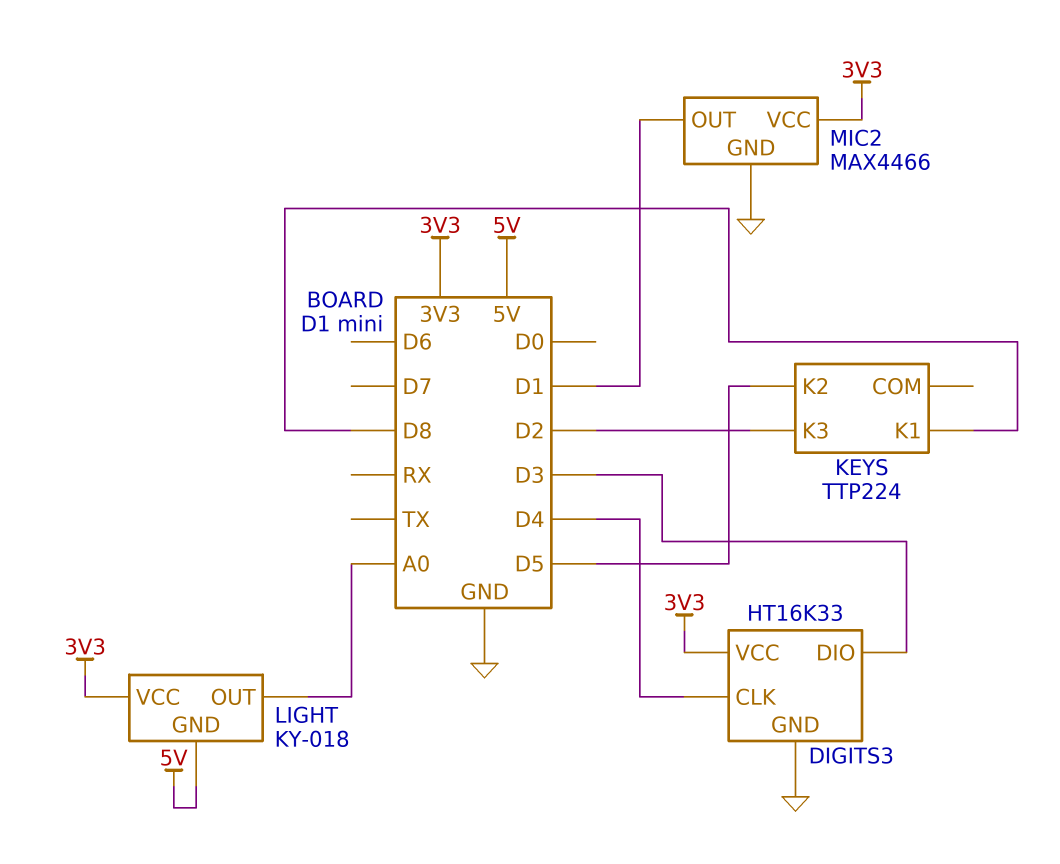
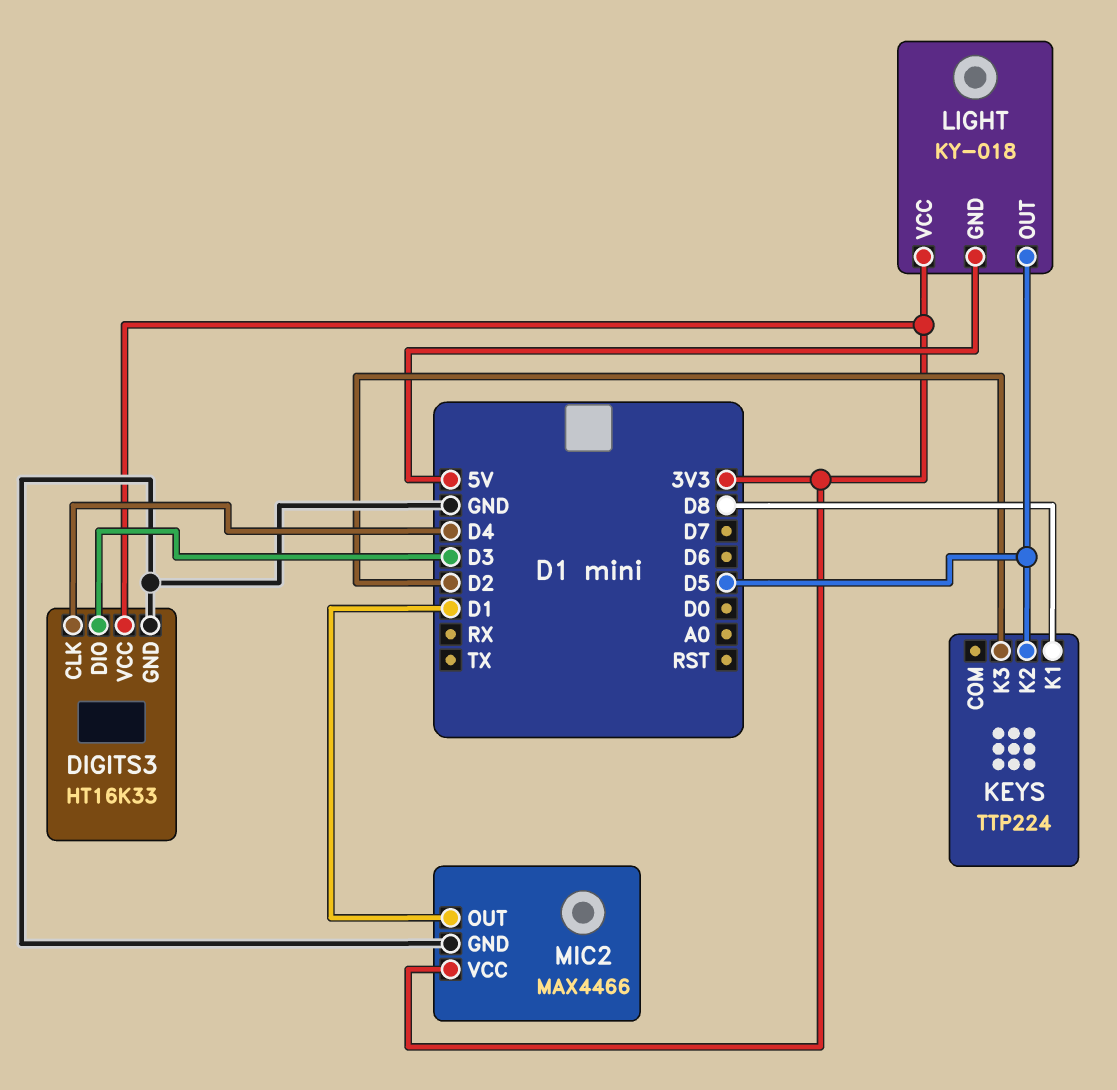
LIGHT pin OUT: A0 -> D5

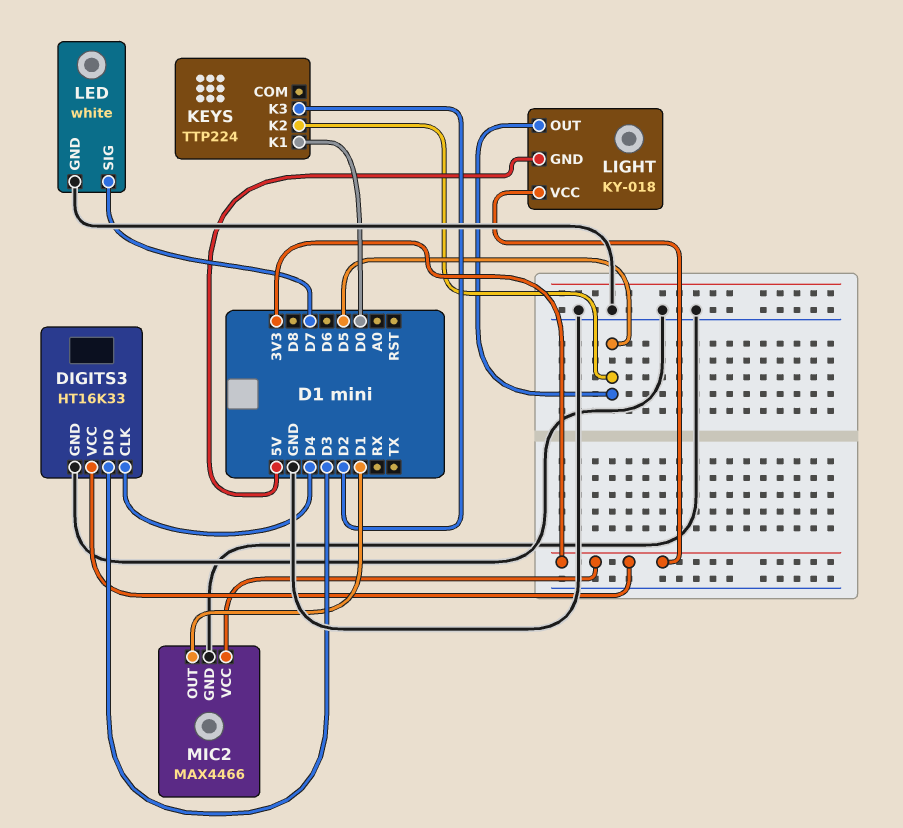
KEYS pin K1: D8 -> D0
LED: none -> white
LED pin GND: none -> GND
LED pin SIG: none -> D7

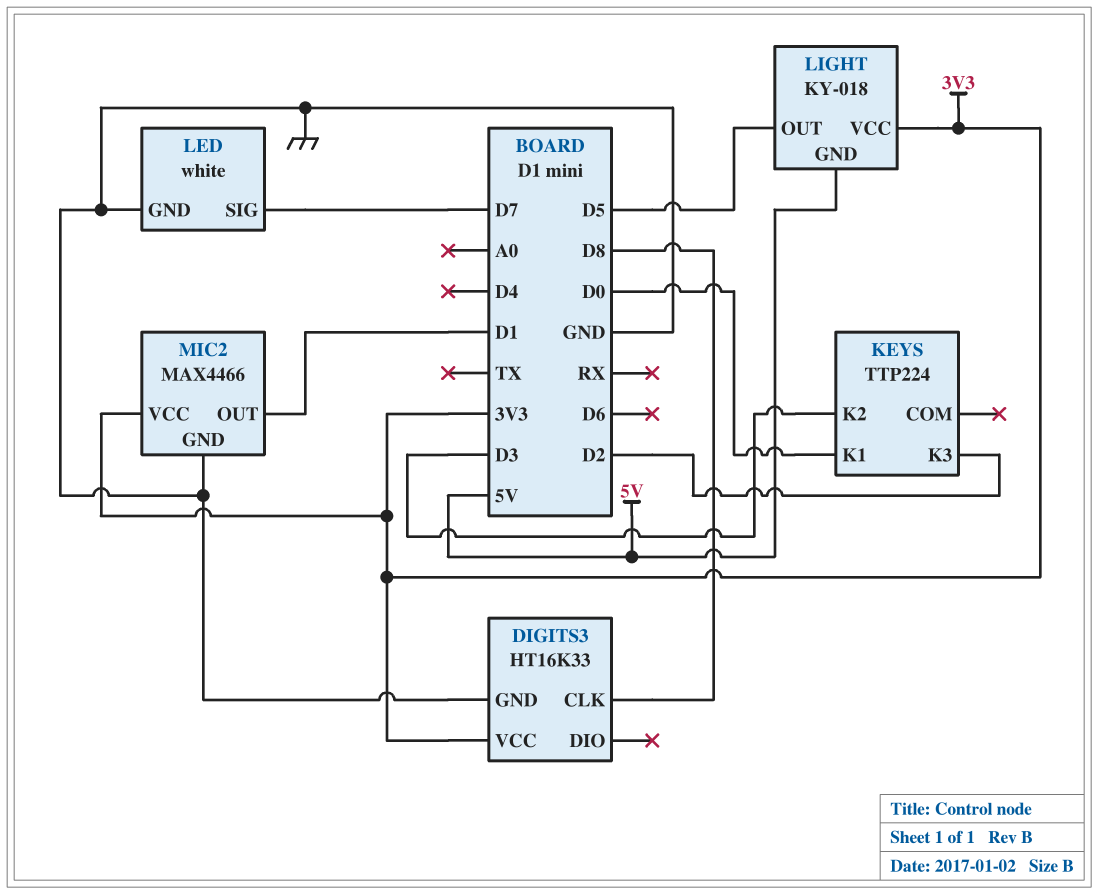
DIGITS3 pin CLK: D4 -> D8
DIGITS3 pin DIO: D3 -> none
KEYS pin K2: D5 -> D3

